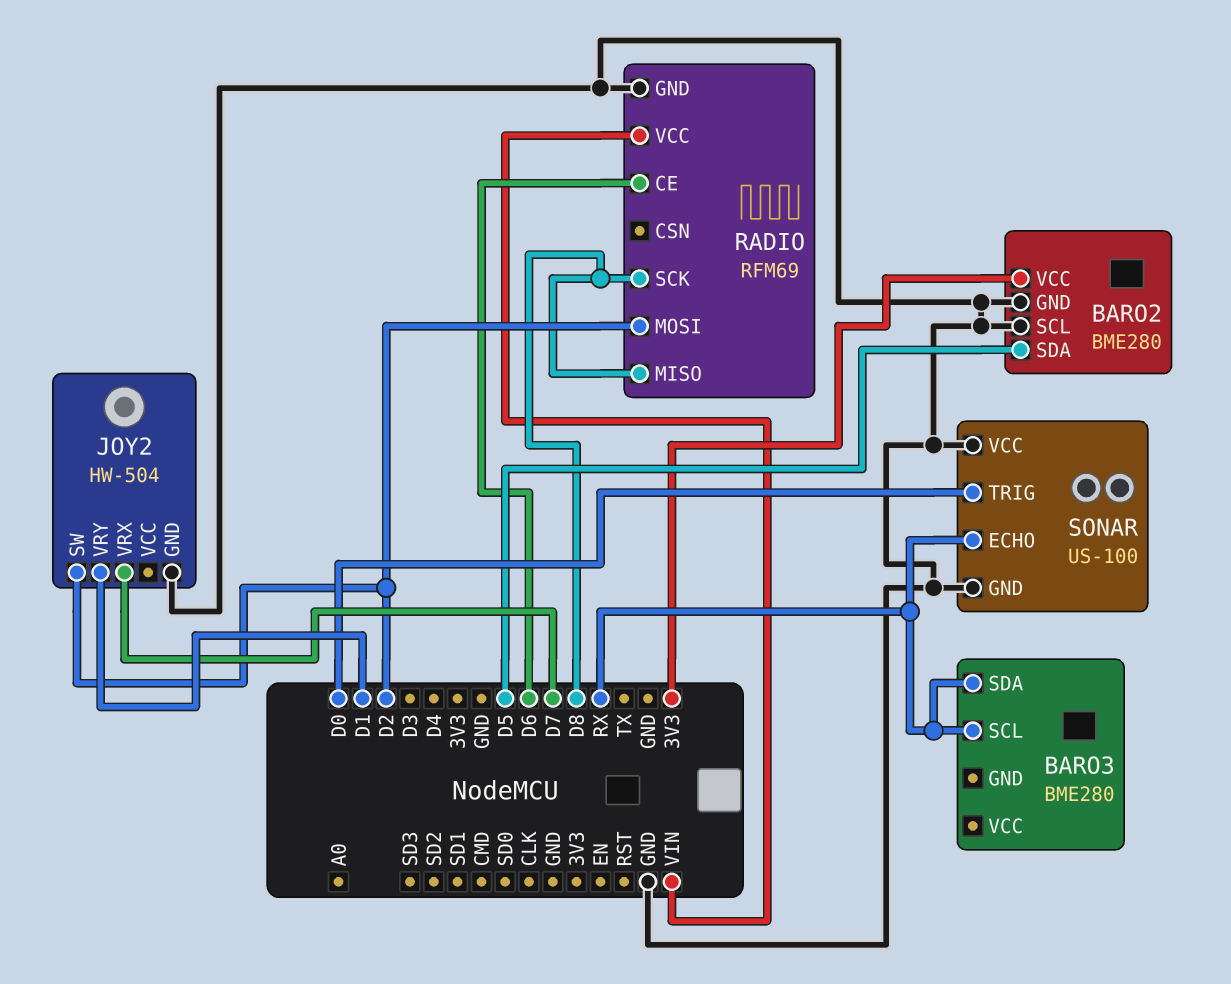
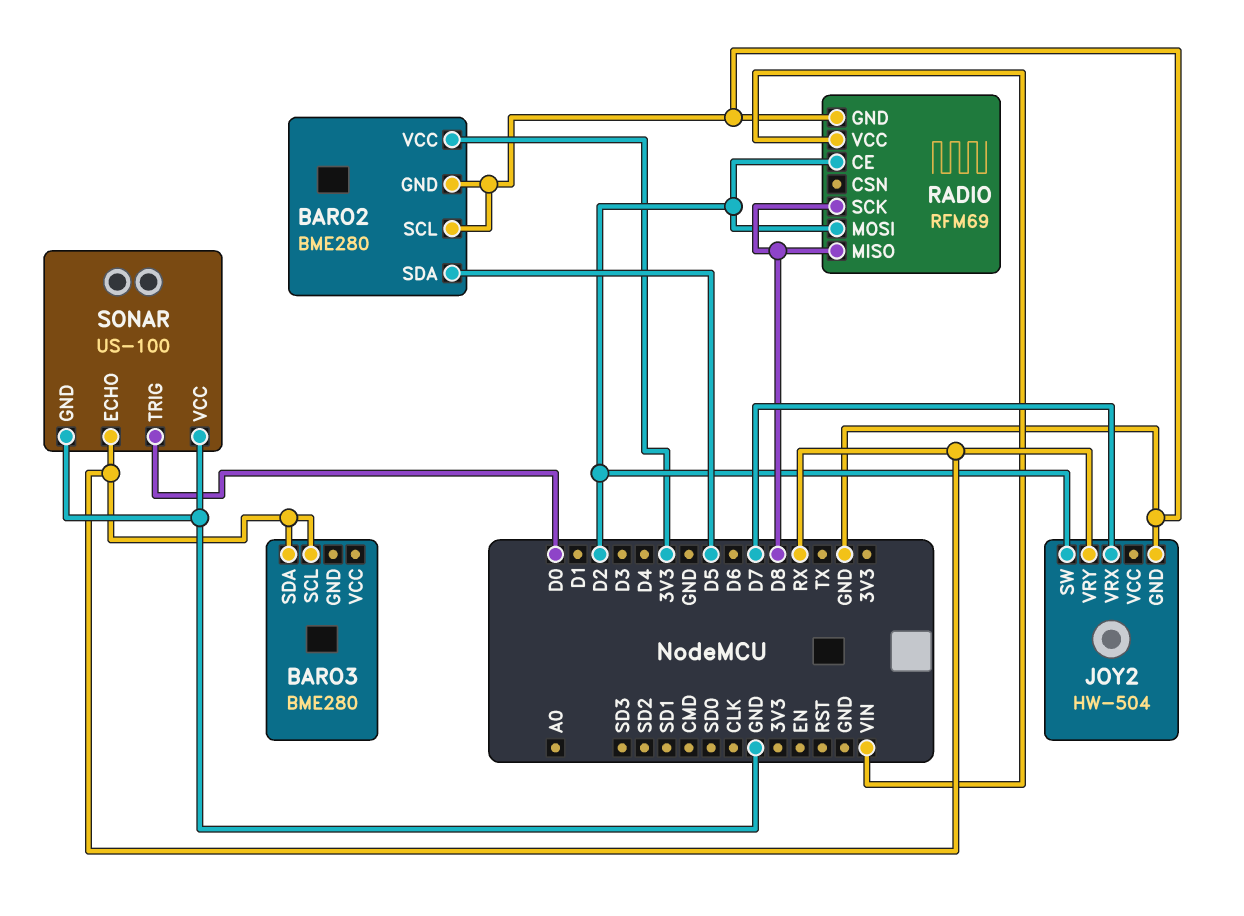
JOY2 pin VRY: D1 -> RX
RADIO pin CE: D6 -> D2

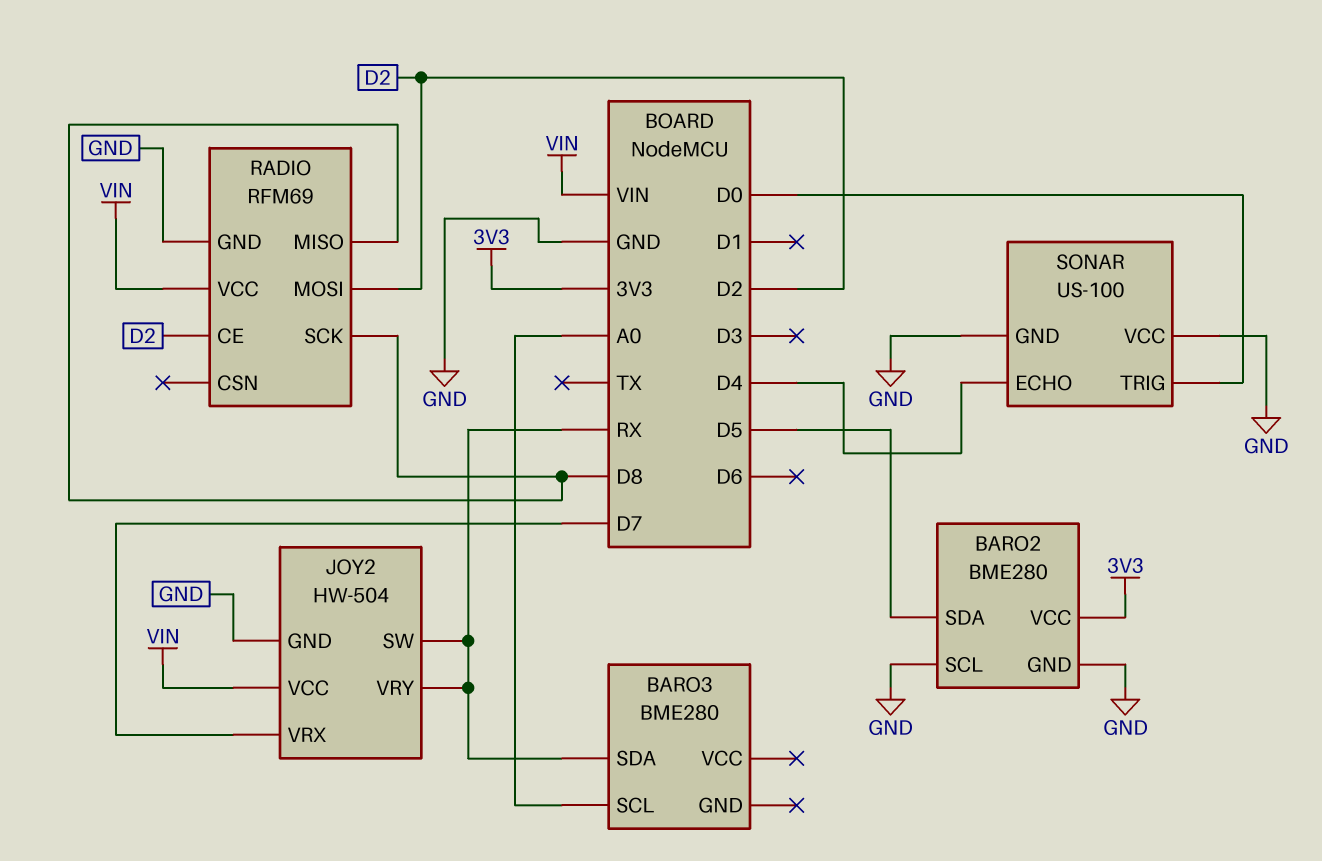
BARO3 pin SCL: RX -> A0
JOY2 pin SW: D2 -> RX
JOY2 pin VCC: none -> VIN
SONAR pin ECHO: RX -> D4

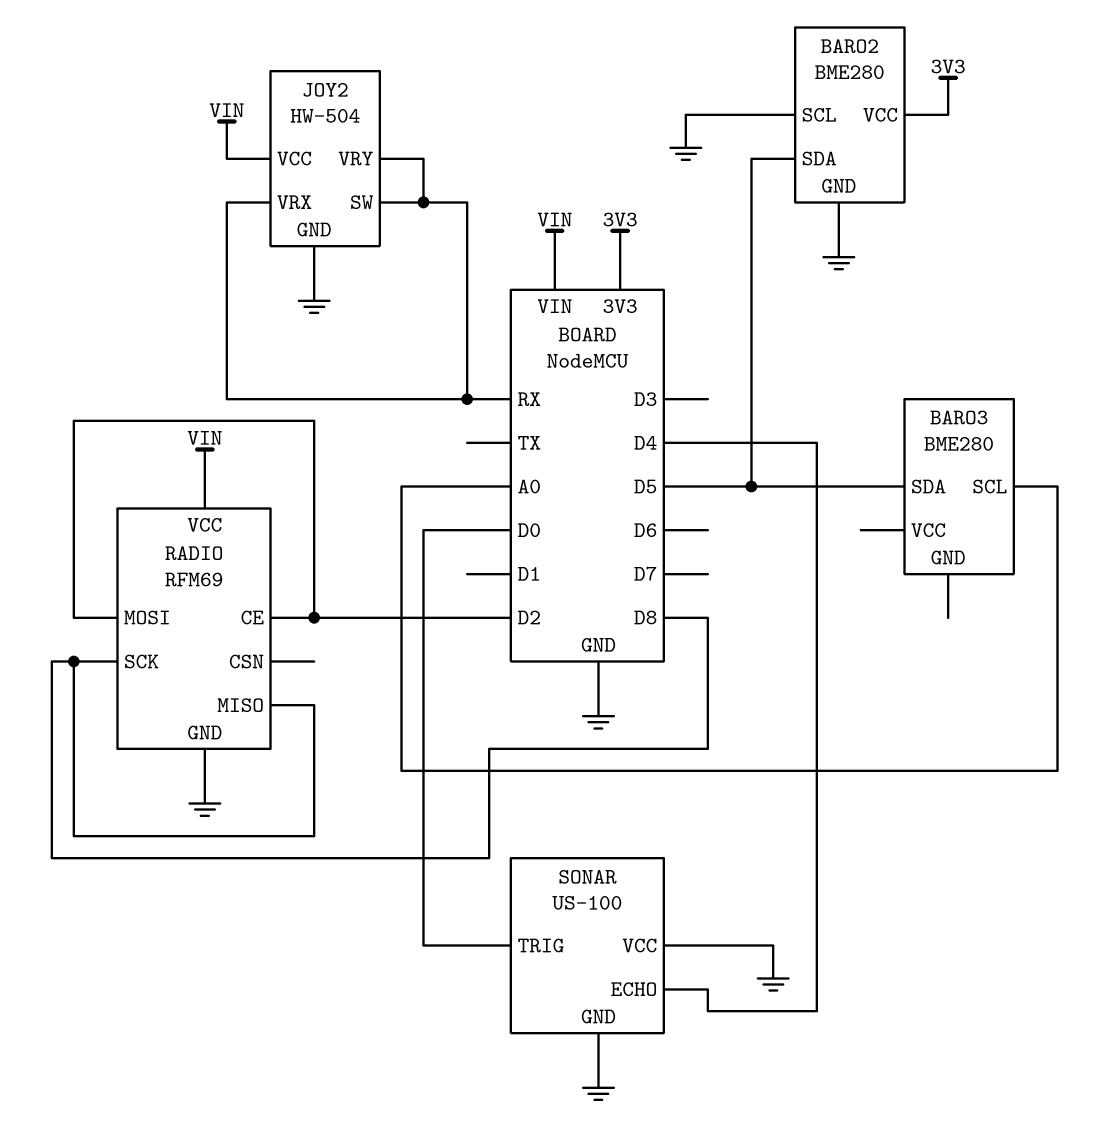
BARO3 pin SDA: RX -> D5
JOY2 pin VRX: D7 -> RX

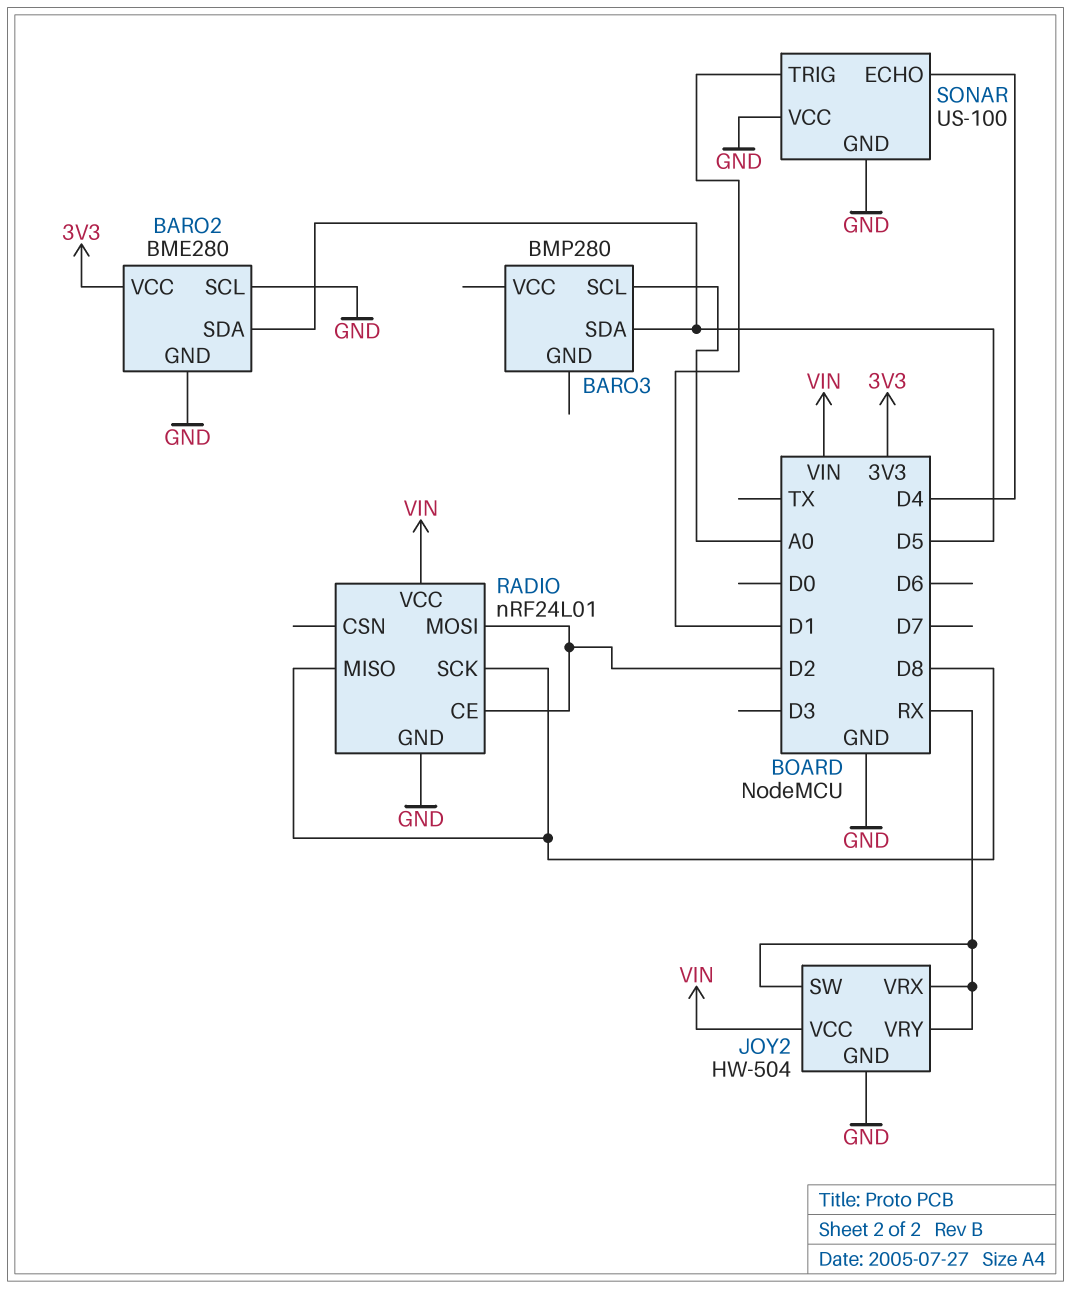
BARO3: BME280 -> BMP280
RADIO: RFM69 -> nRF24L01
SONAR pin TRIG: D0 -> D1

